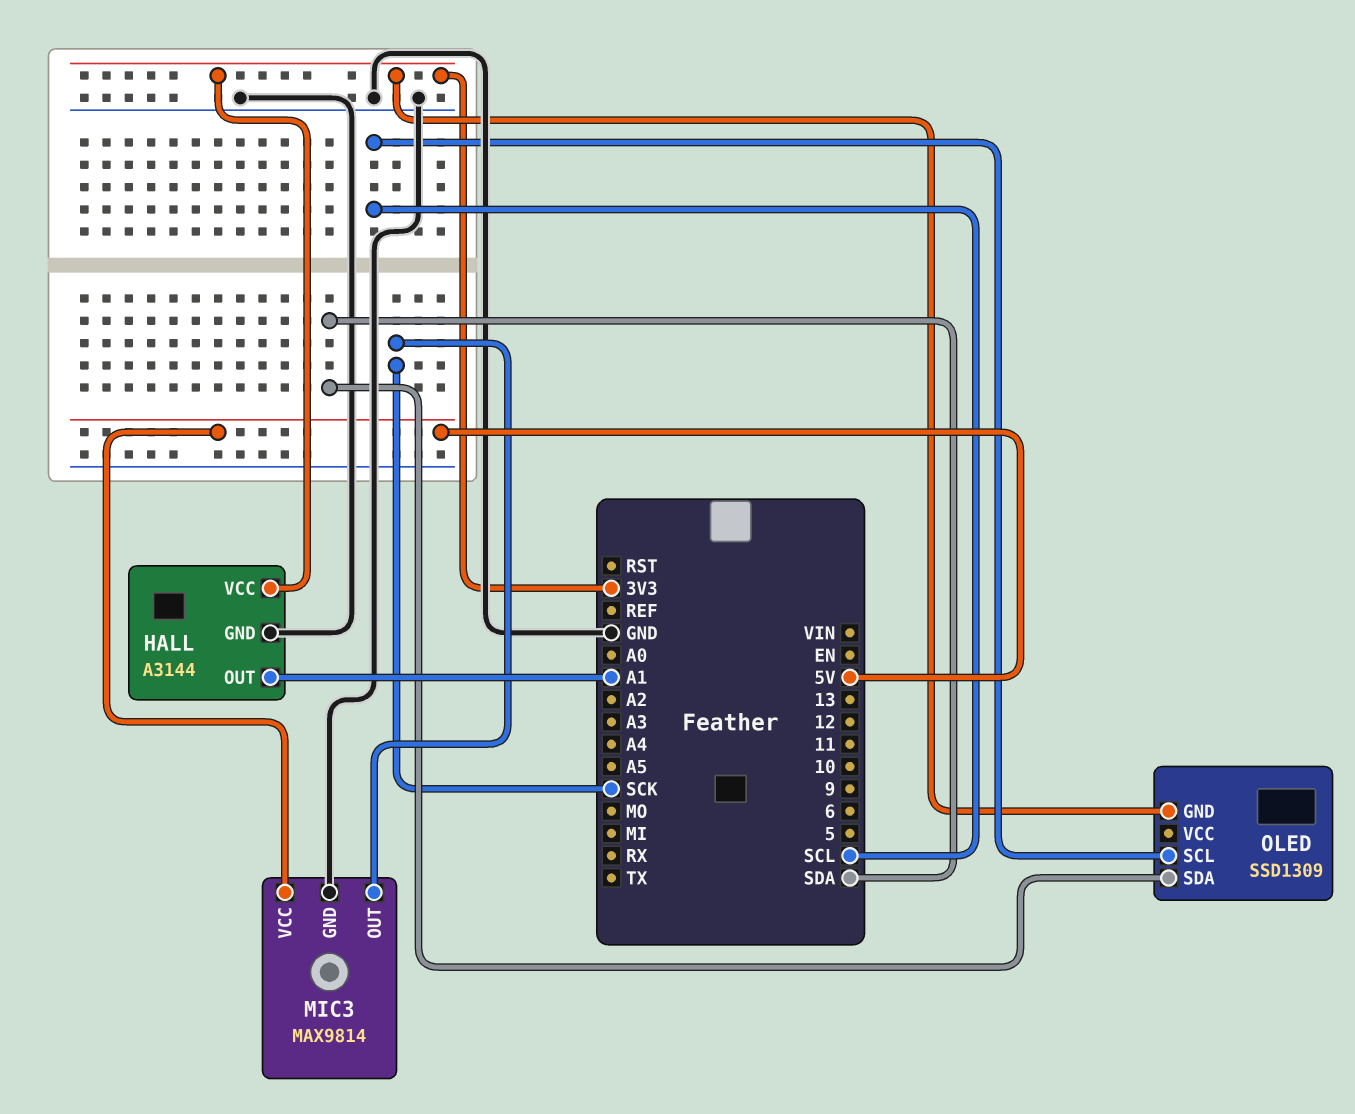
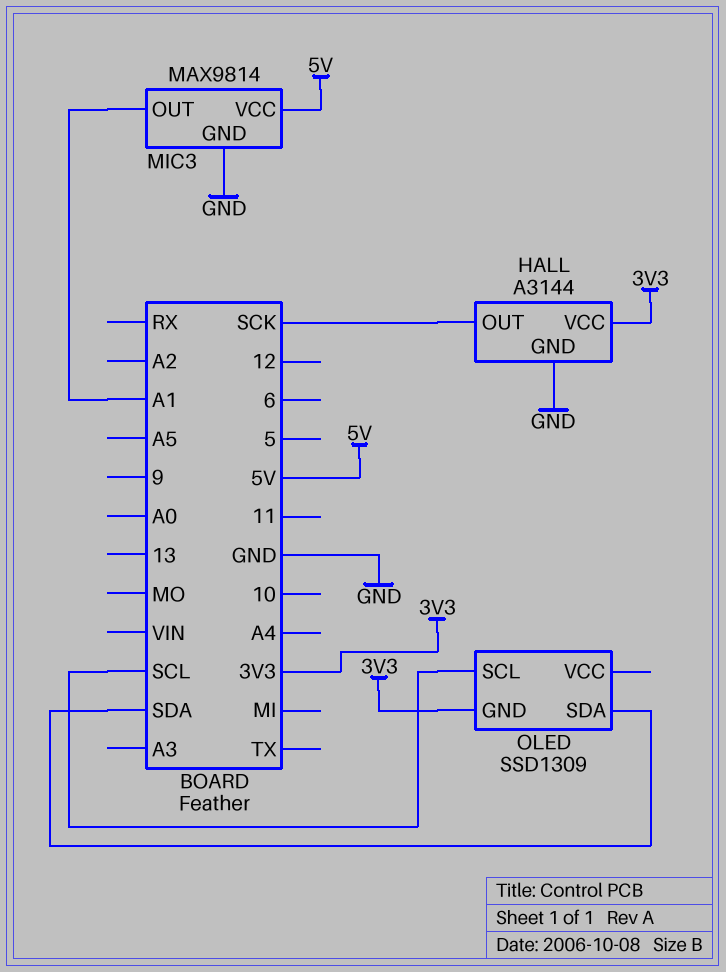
HALL pin OUT: A1 -> SCK
MIC3 pin OUT: SCK -> A1

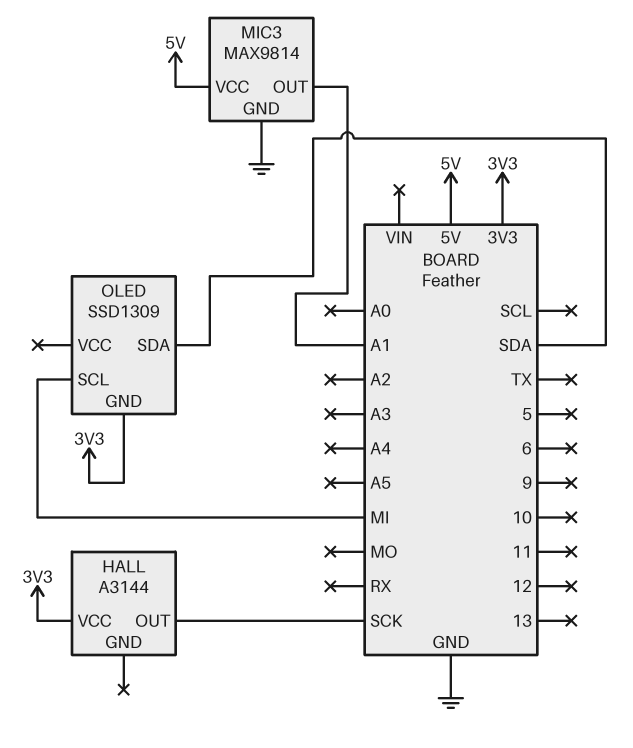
HALL pin GND: GND -> none
OLED pin SCL: SCL -> MI

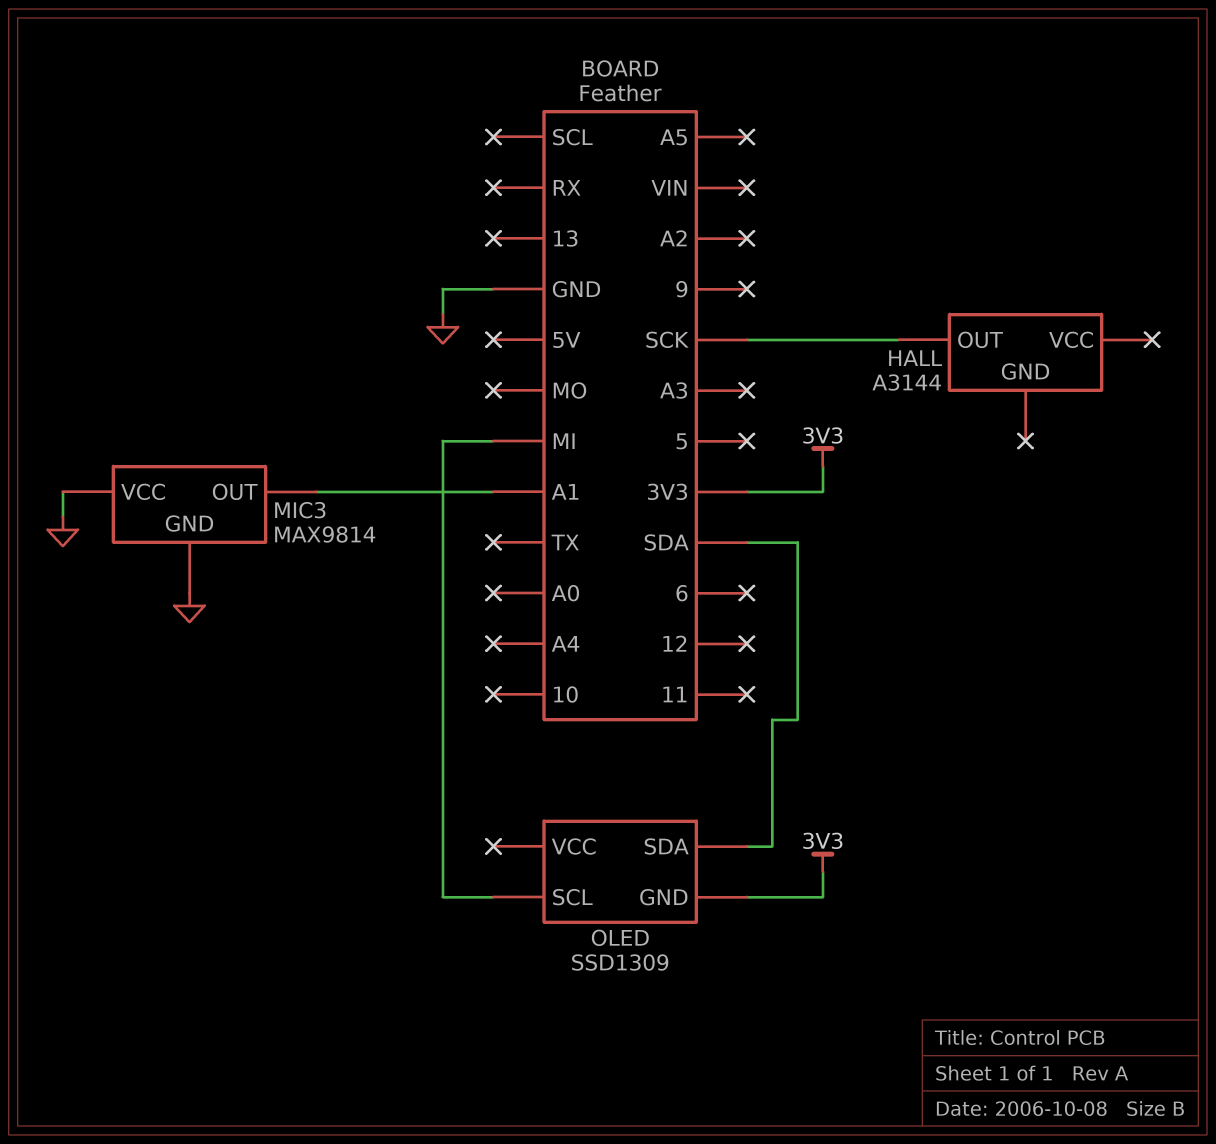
HALL pin VCC: 3V3 -> none
MIC3 pin VCC: 5V -> GND

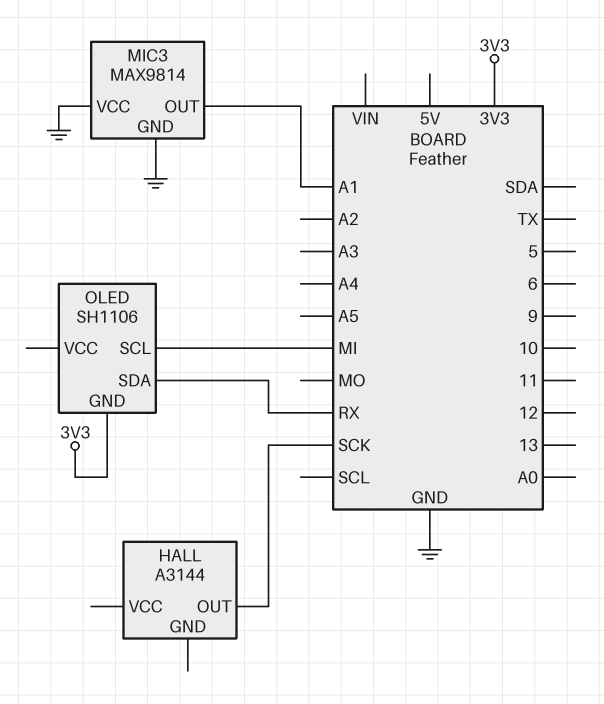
OLED: SSD1309 -> SH1106
OLED pin SDA: SDA -> RX

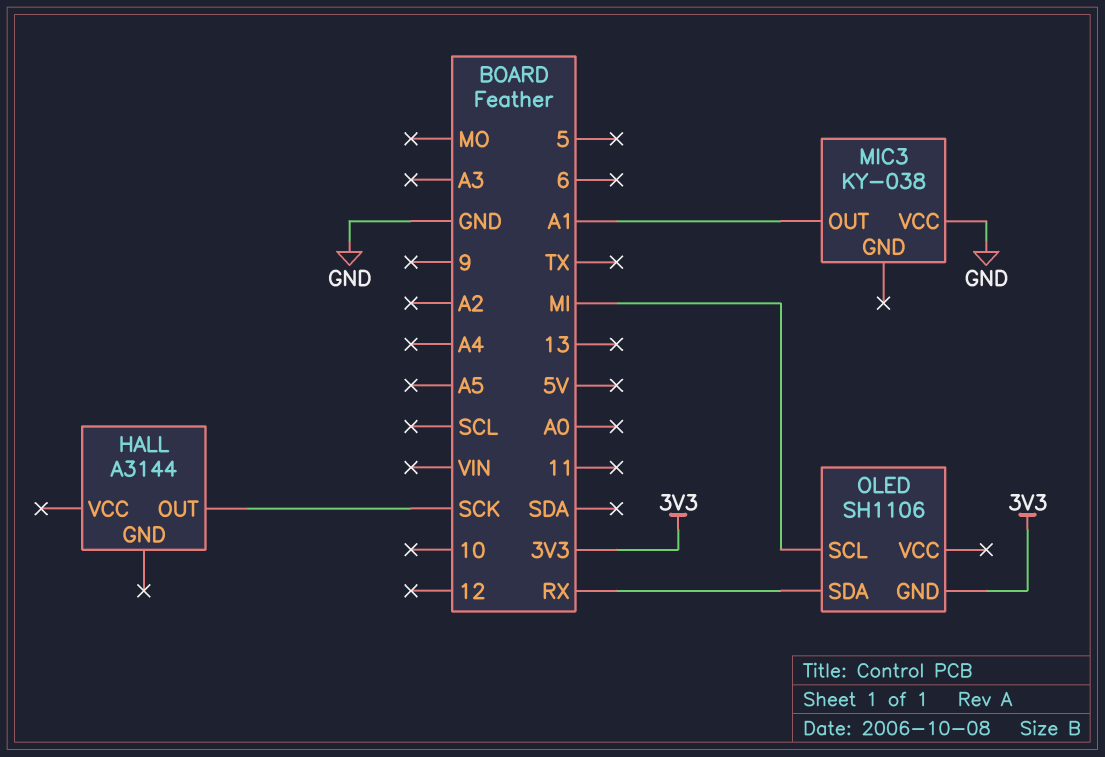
MIC3: MAX9814 -> KY-038
MIC3 pin GND: GND -> none

